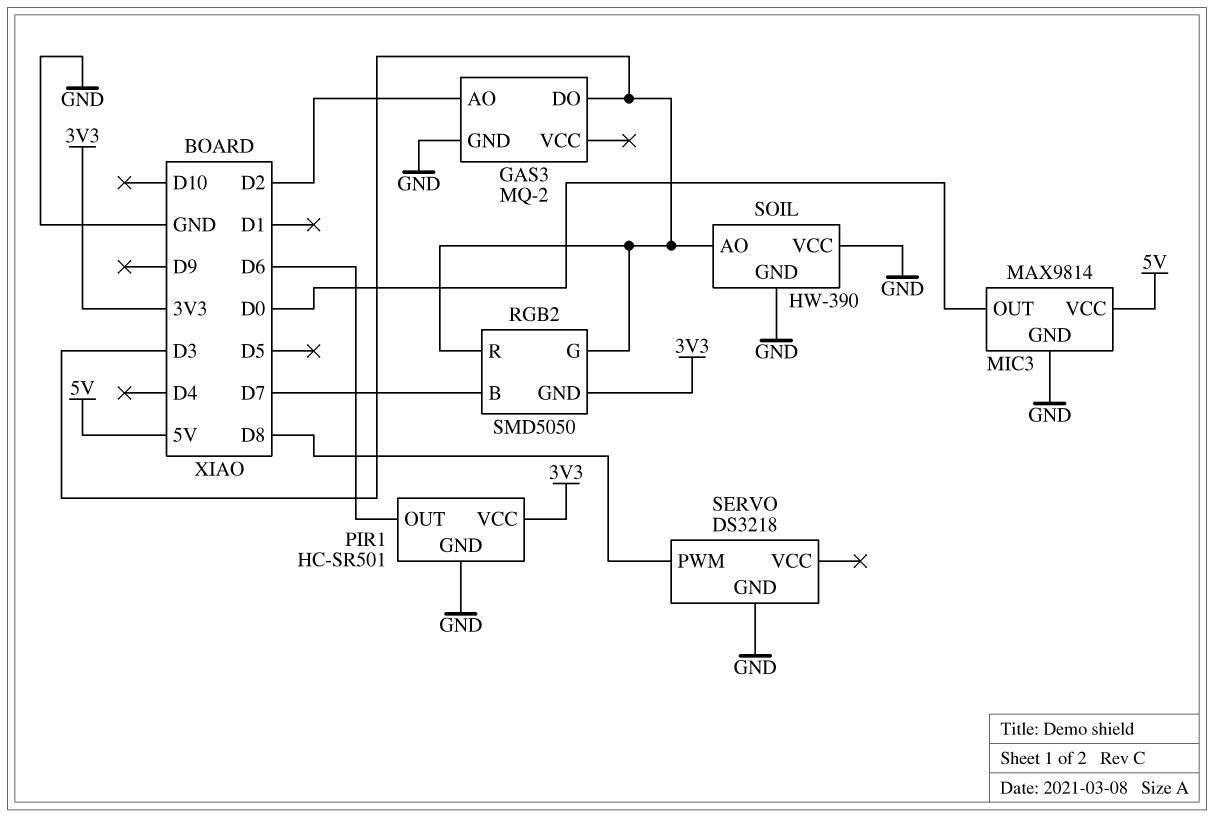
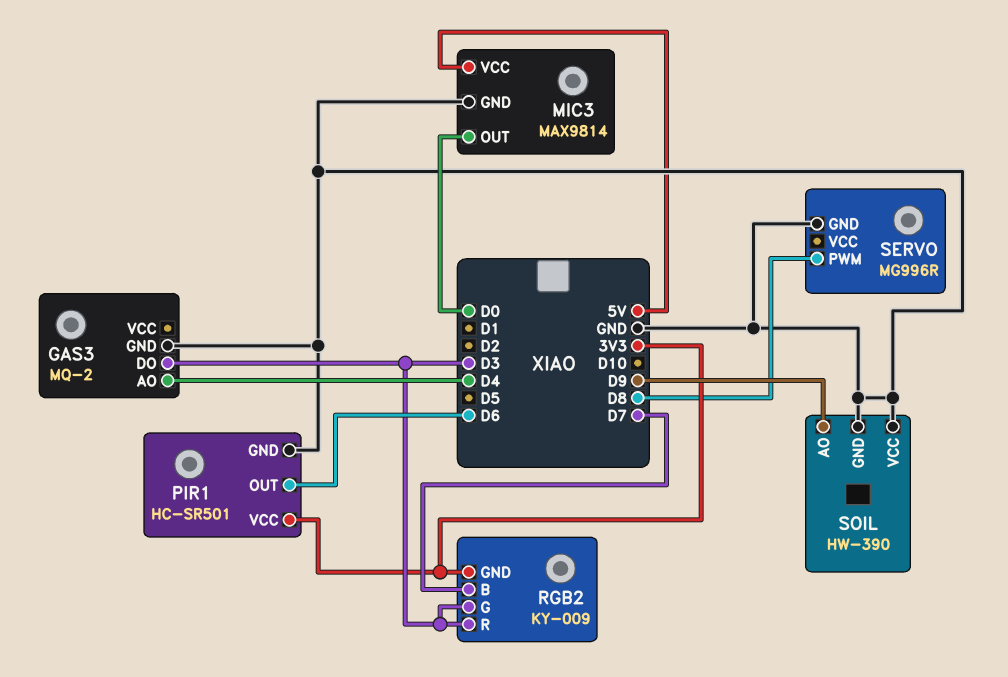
GAS3 pin AO: D2 -> D4
RGB2: SMD5050 -> KY-009
SERVO: DS3218 -> MG996R
SOIL pin AO: D3 -> D9

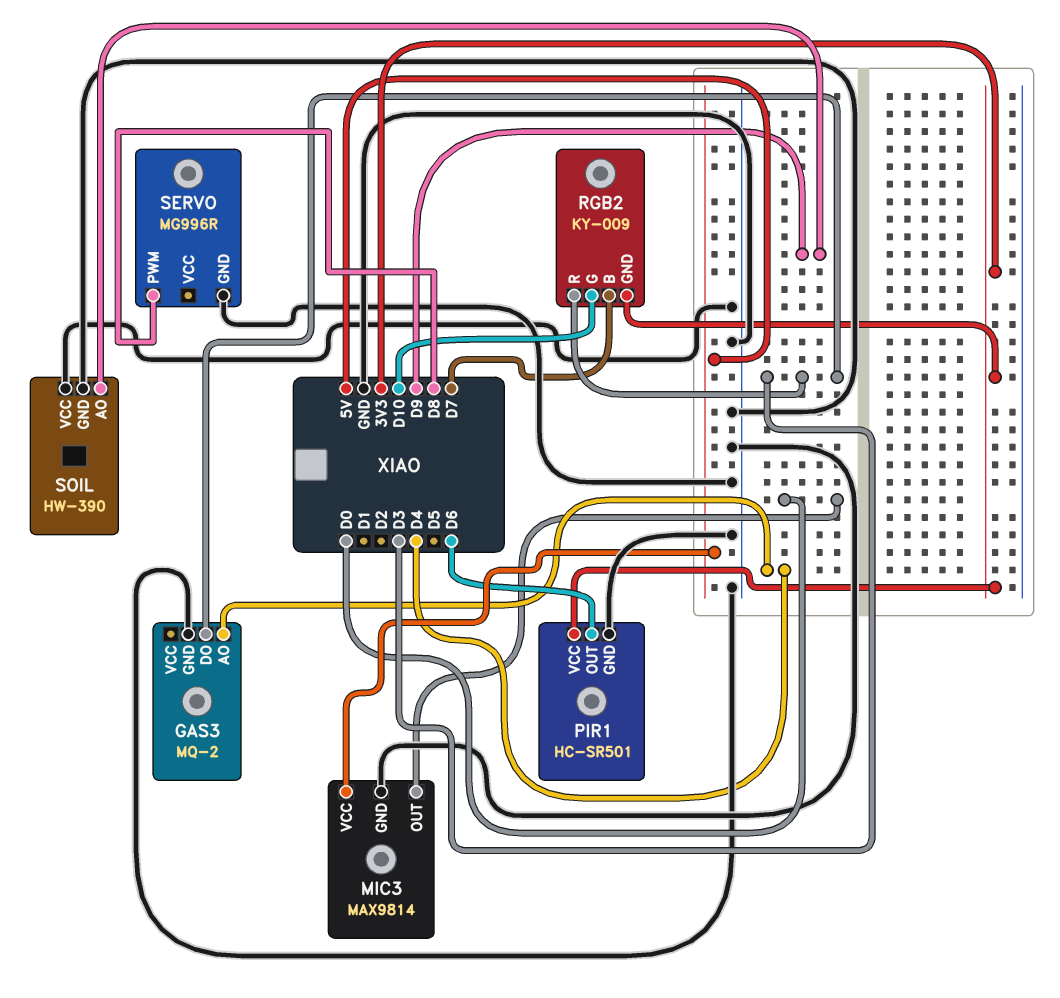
RGB2 pin G: D3 -> D10

